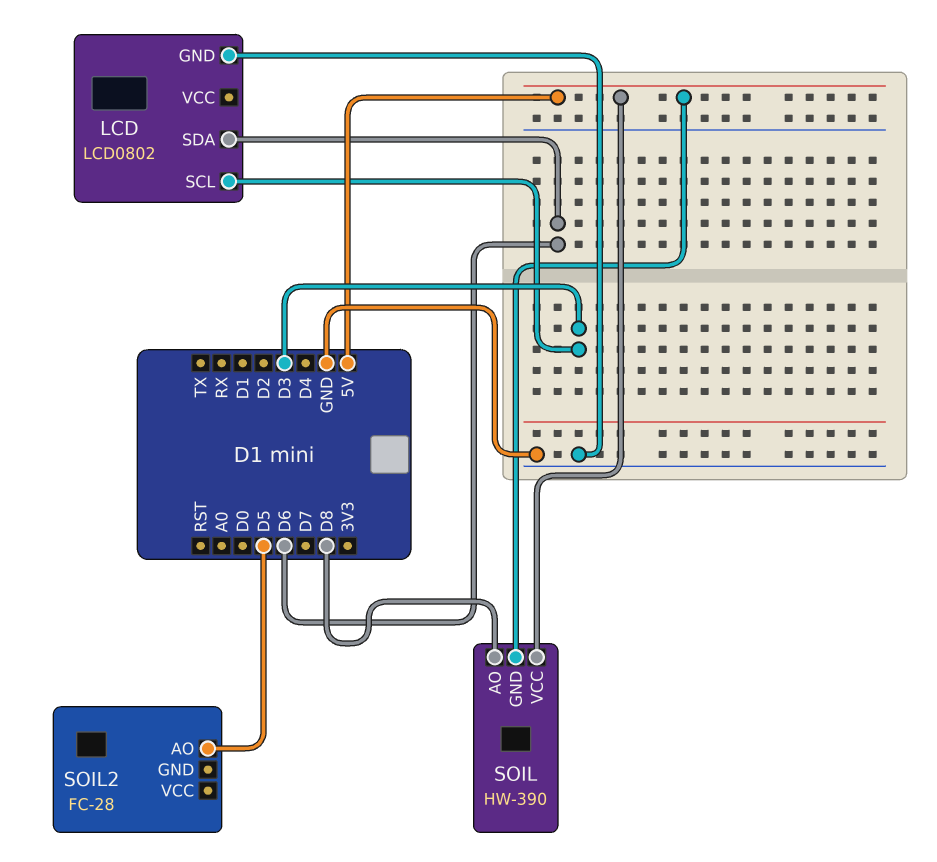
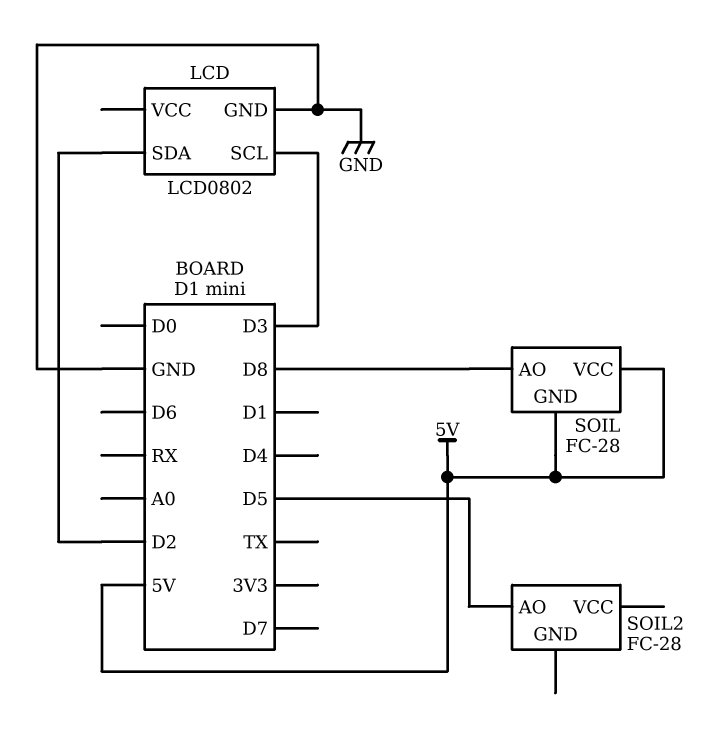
LCD pin SDA: D6 -> D2
SOIL: HW-390 -> FC-28

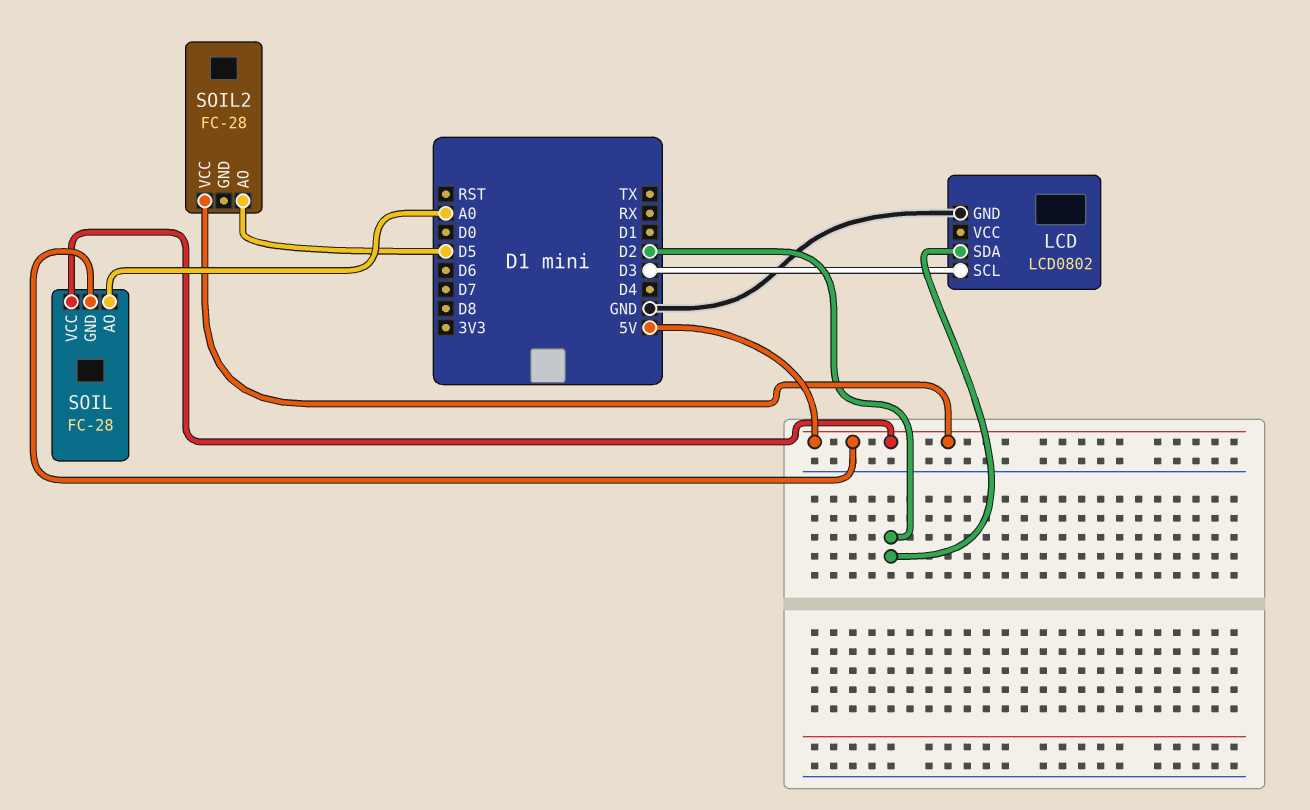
SOIL pin AO: D8 -> A0
SOIL2 pin VCC: none -> 5V

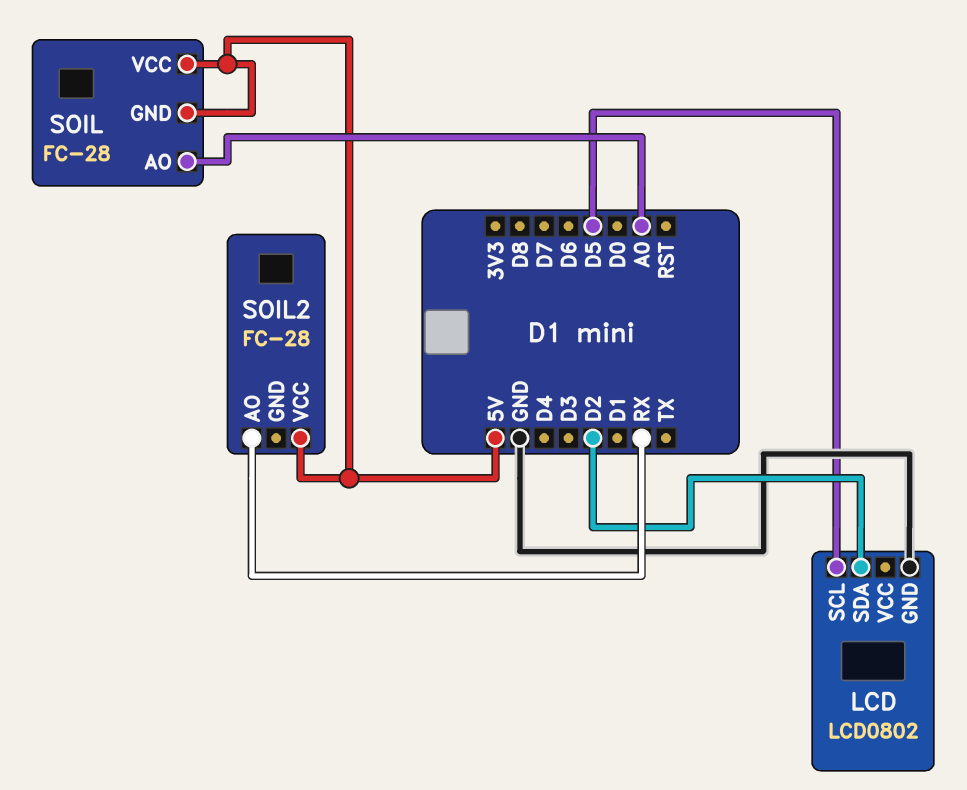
LCD pin SCL: D3 -> D5
SOIL2 pin AO: D5 -> RX

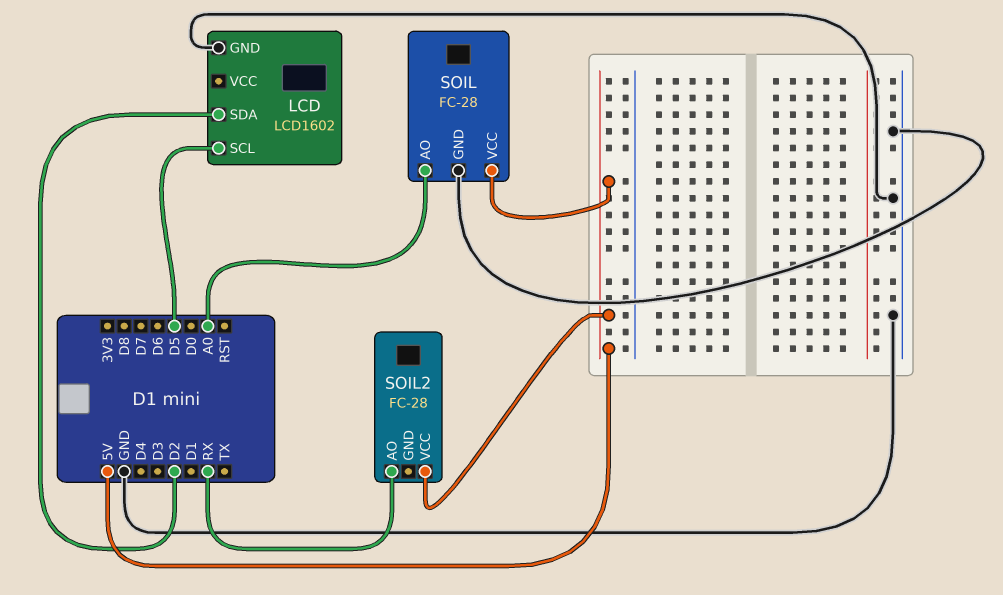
LCD: LCD0802 -> LCD1602
SOIL pin GND: 5V -> GND

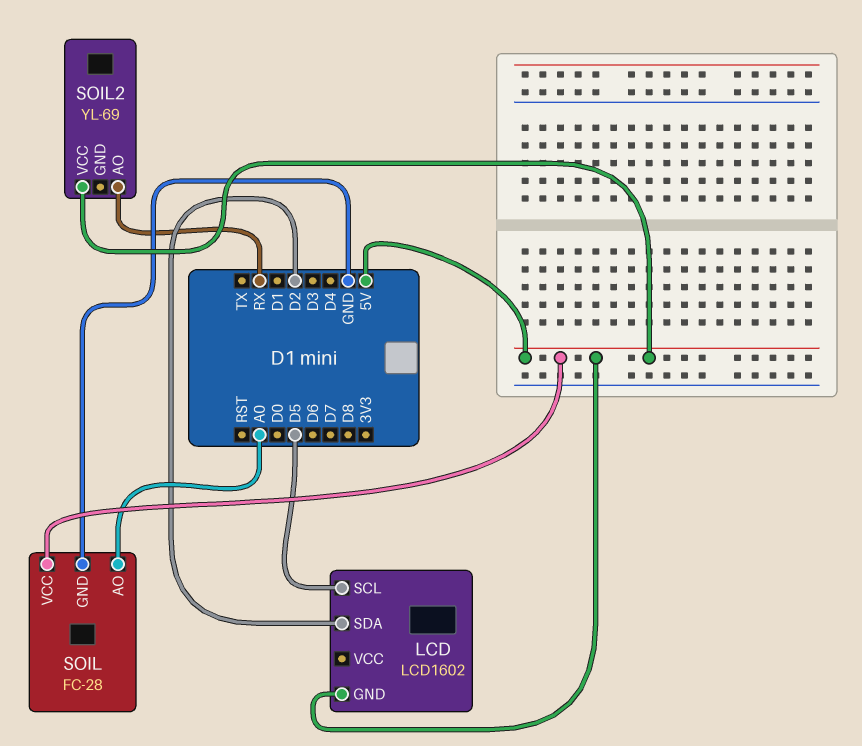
LCD pin GND: GND -> 5V
SOIL2: FC-28 -> YL-69

